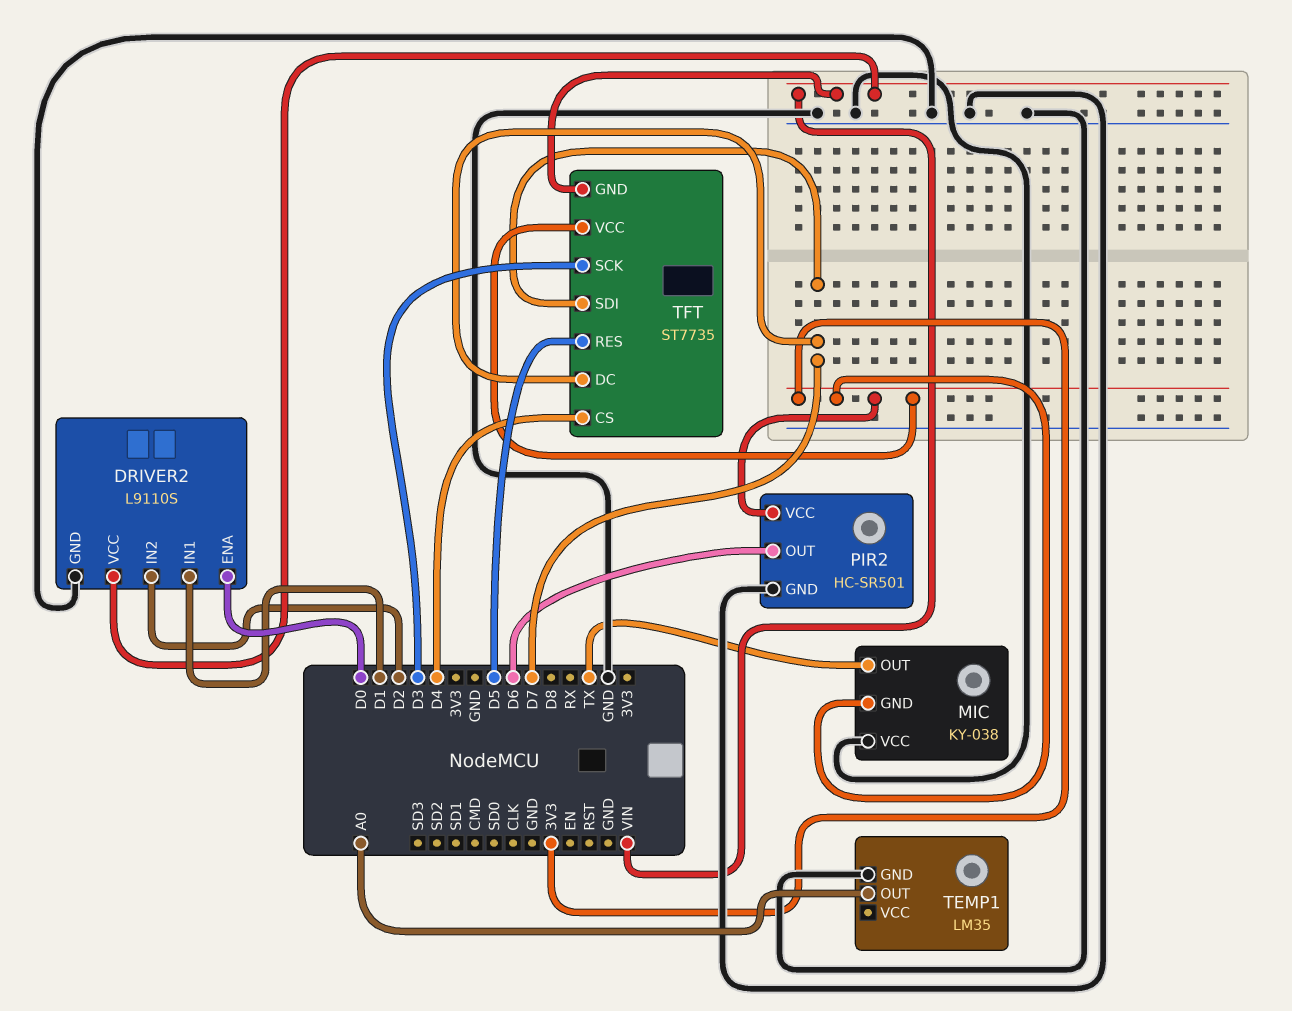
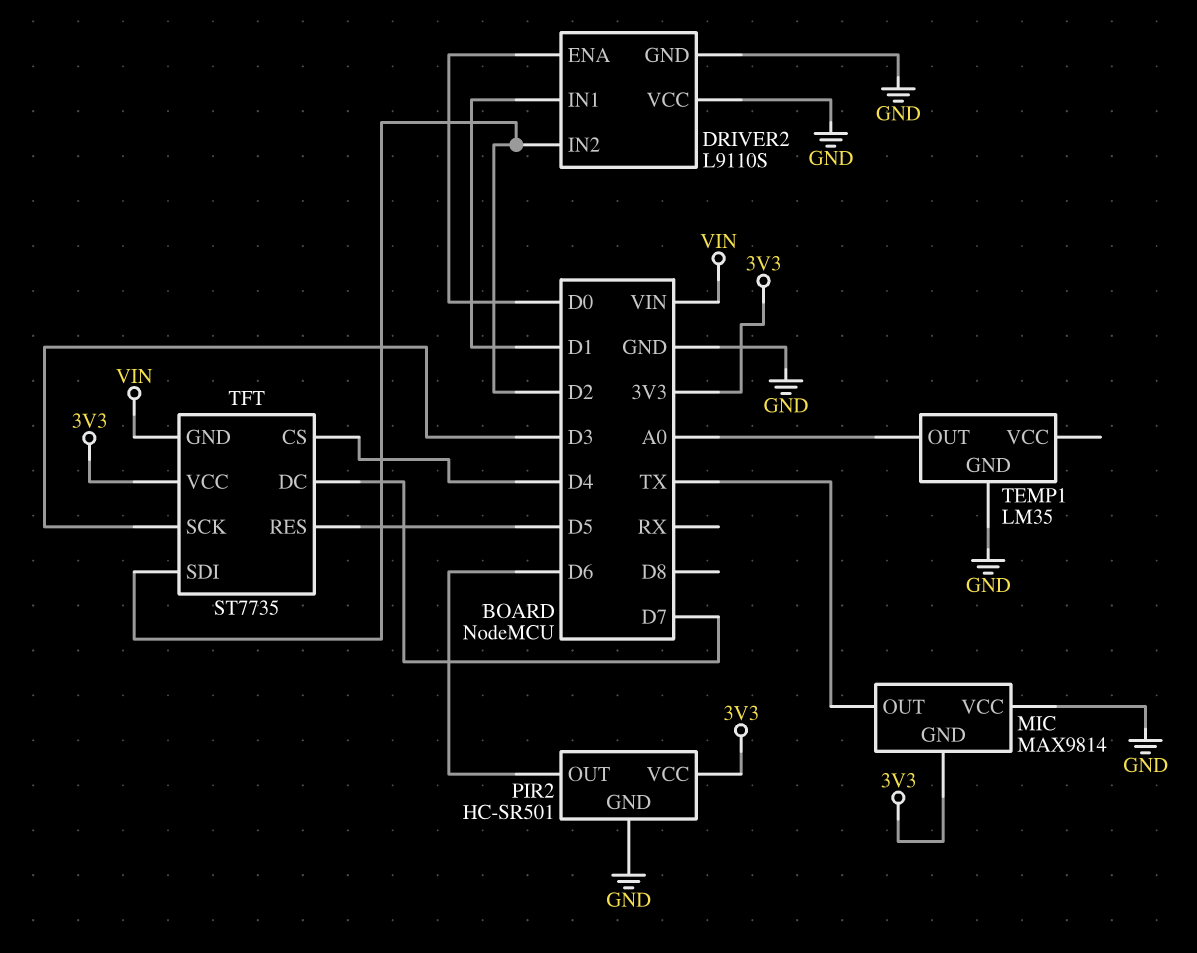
DRIVER2 pin VCC: VIN -> GND
MIC: KY-038 -> MAX9814
TFT pin SDI: D7 -> D2

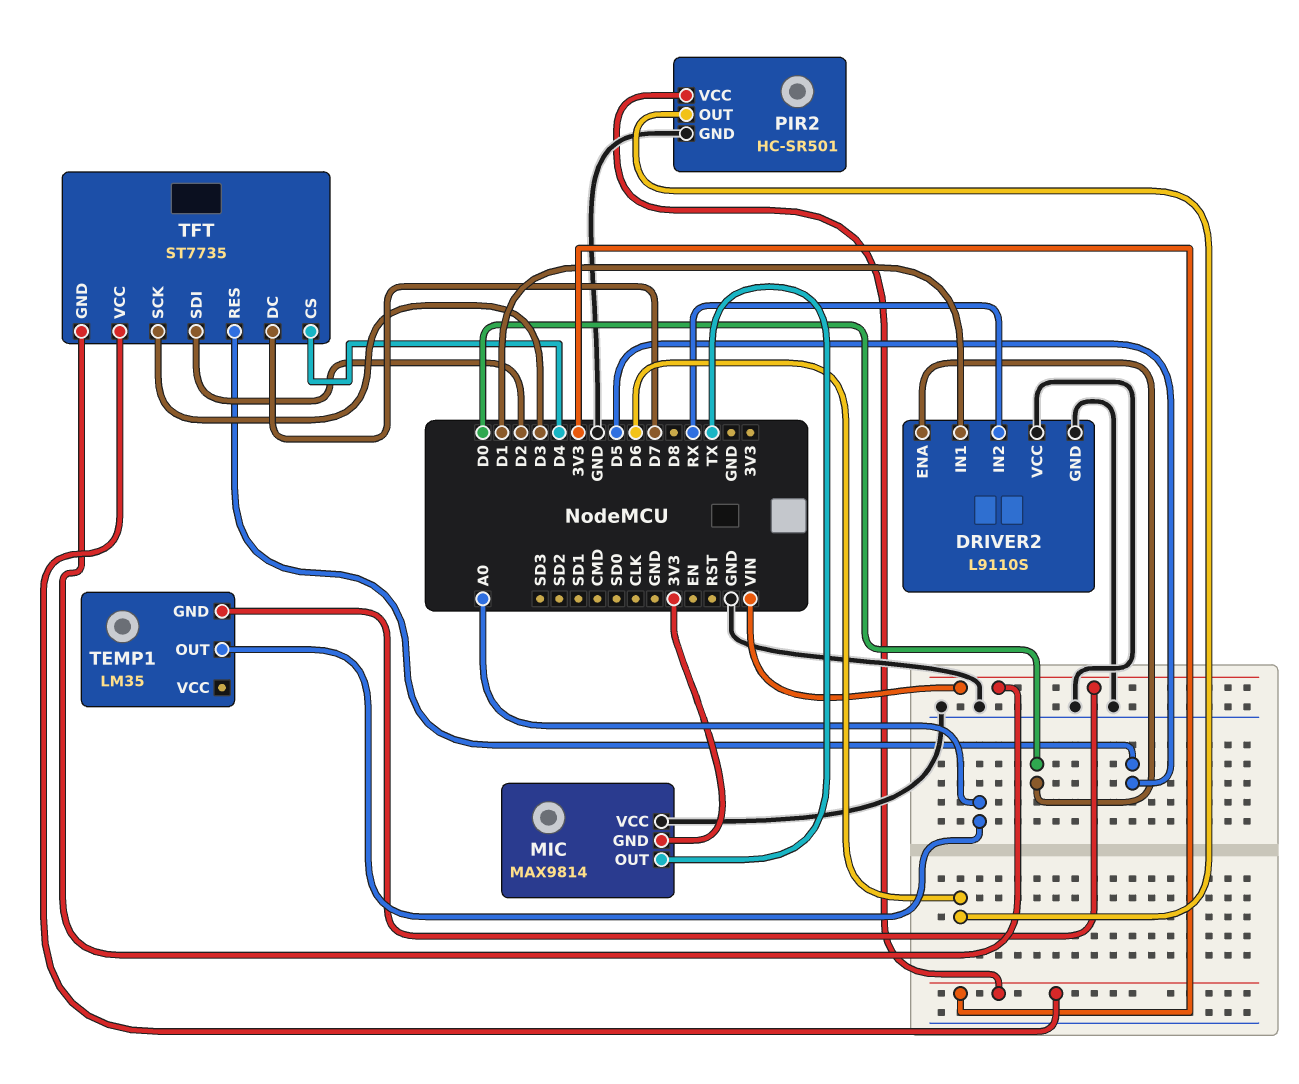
DRIVER2 pin IN2: D2 -> RX
TEMP1 pin GND: GND -> VIN

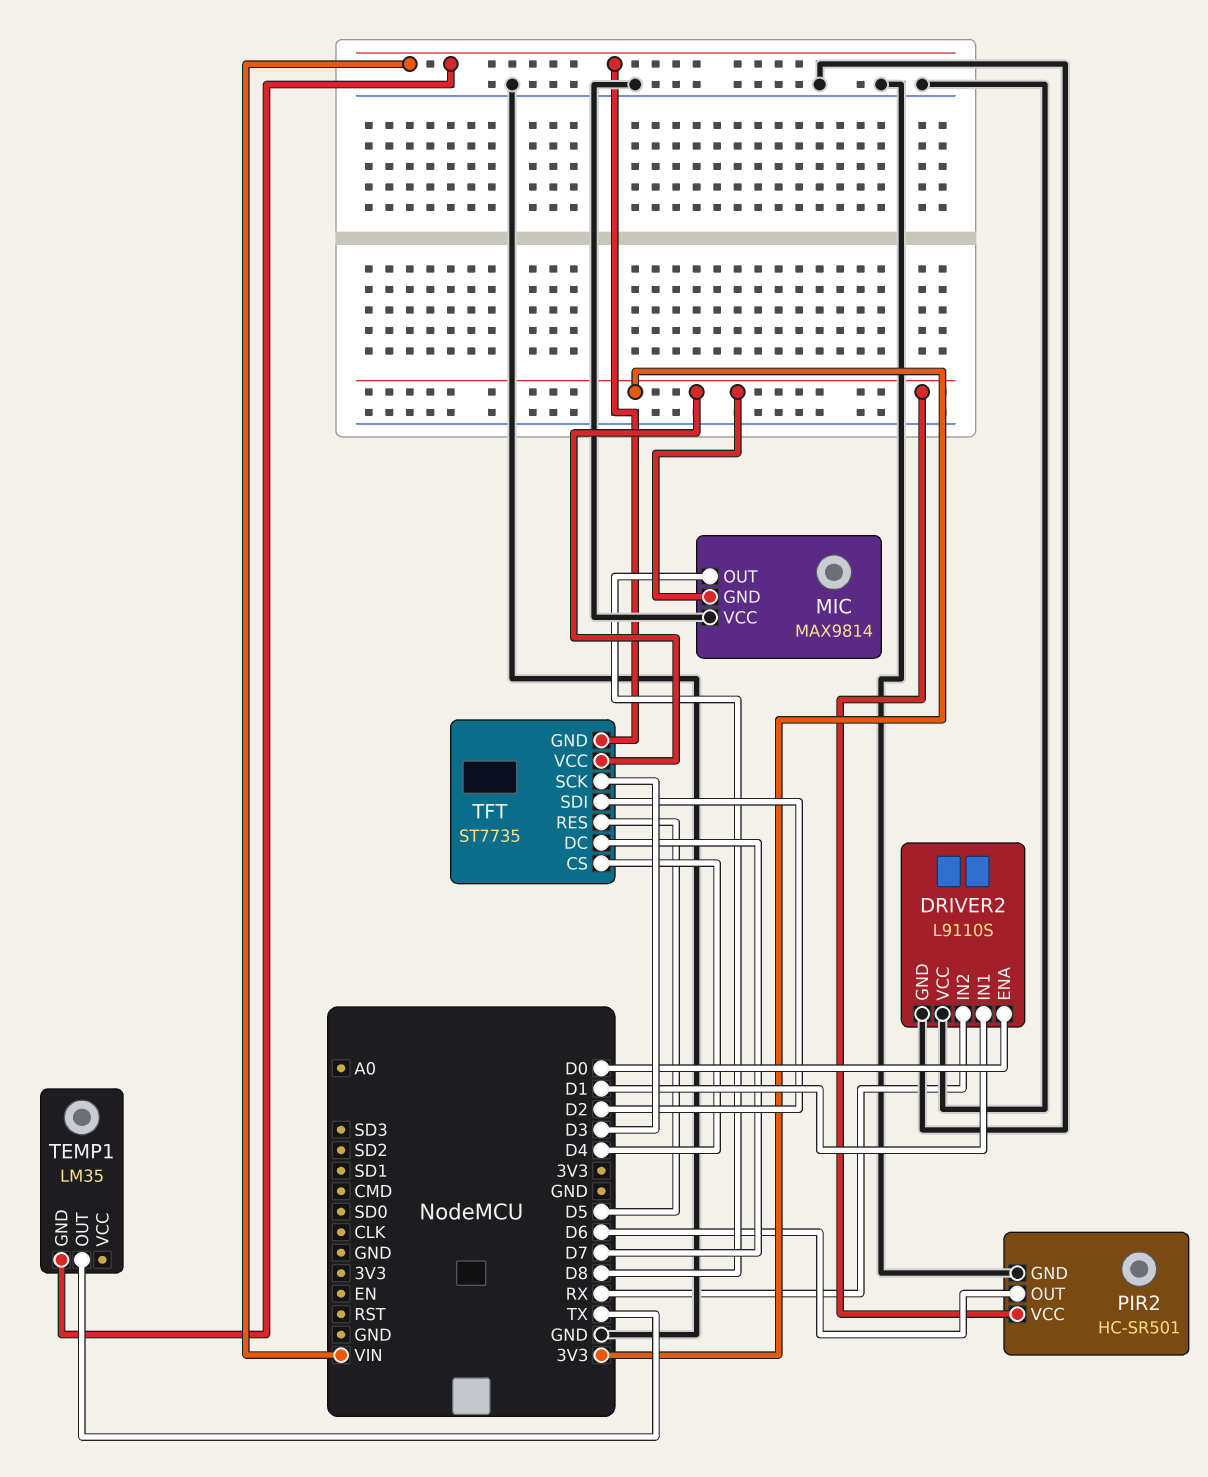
MIC pin OUT: TX -> D8
TEMP1 pin OUT: A0 -> TX

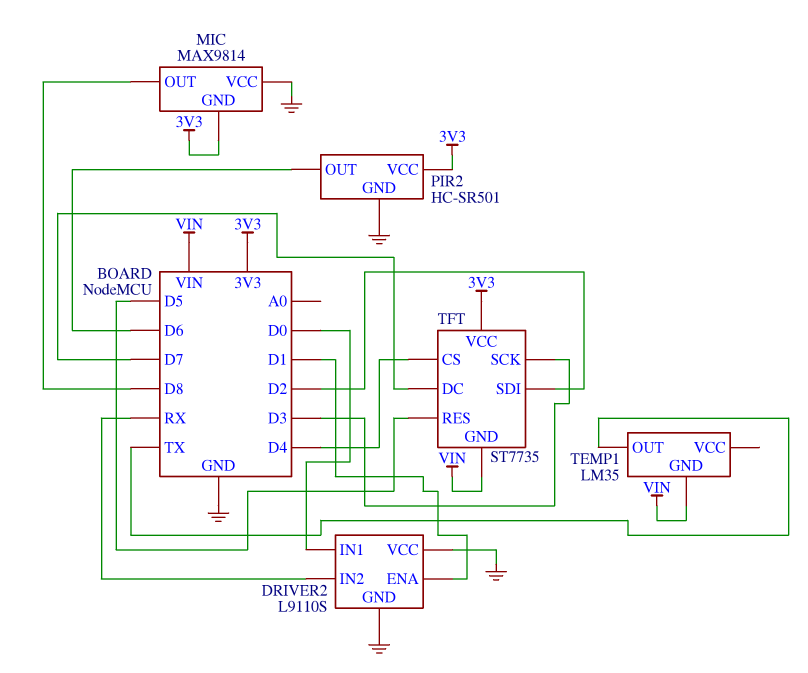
DRIVER2 pin ENA: D0 -> D1
DRIVER2 pin IN1: D1 -> D0

